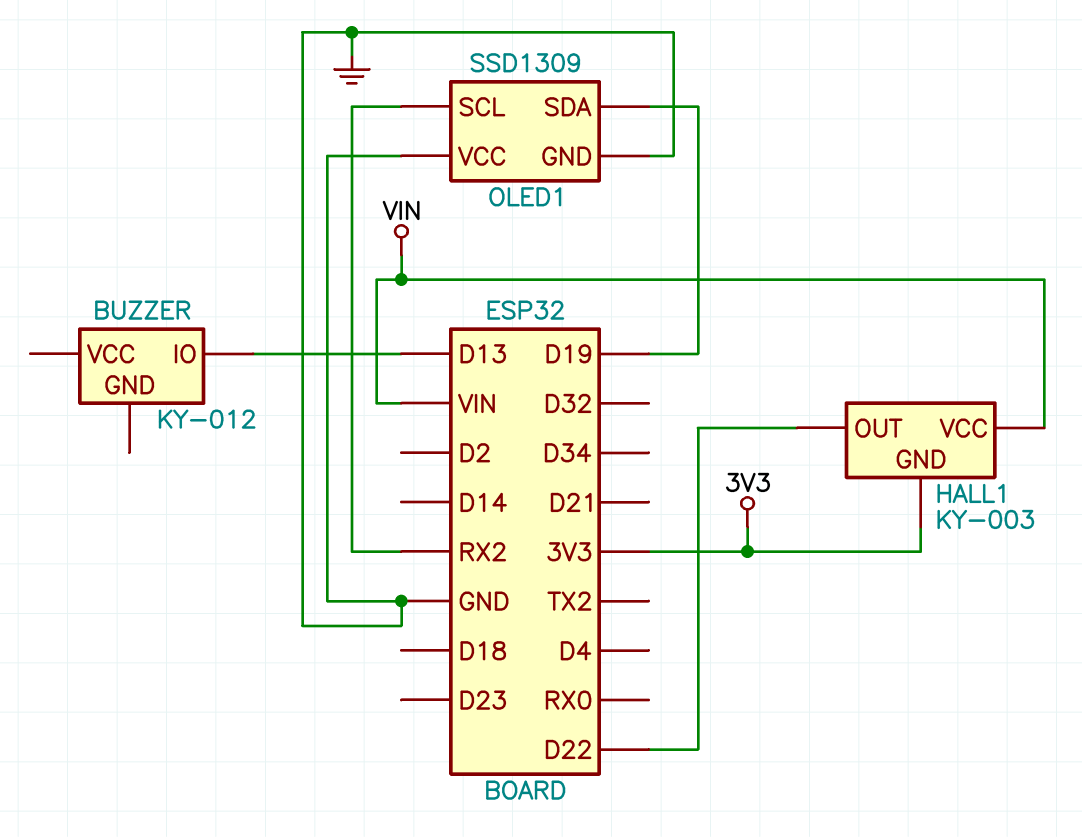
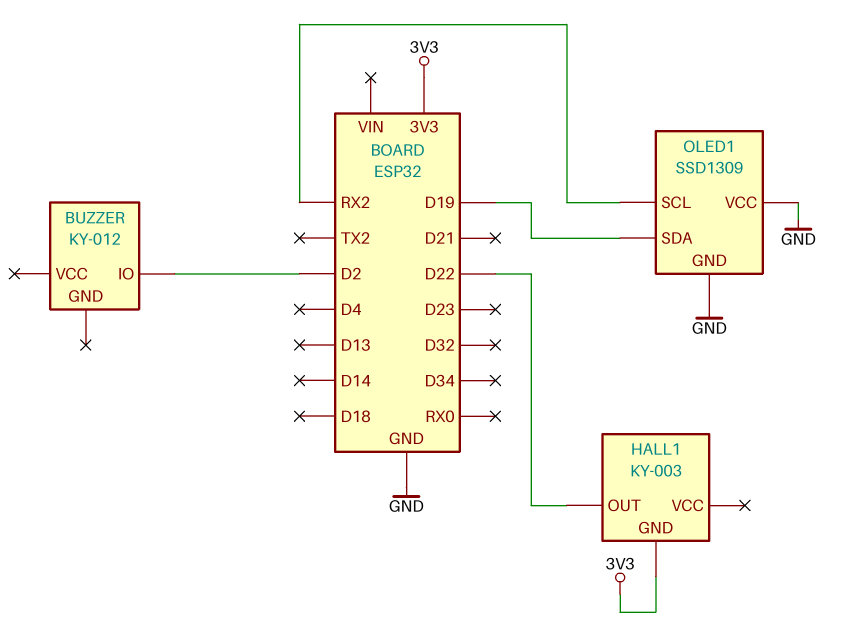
BUZZER pin IO: D13 -> D2
HALL1 pin VCC: VIN -> none

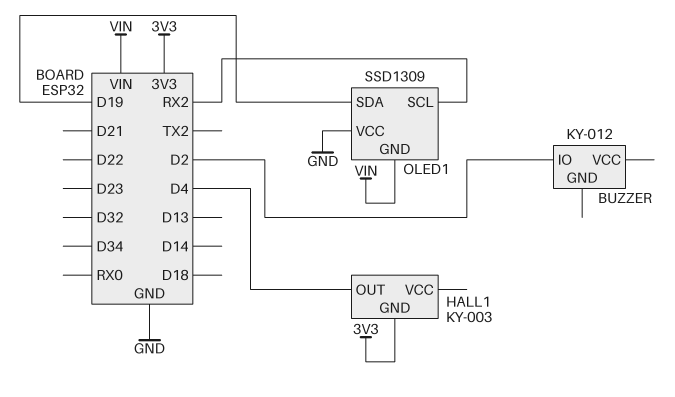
HALL1 pin OUT: D22 -> D4
OLED1 pin GND: GND -> VIN

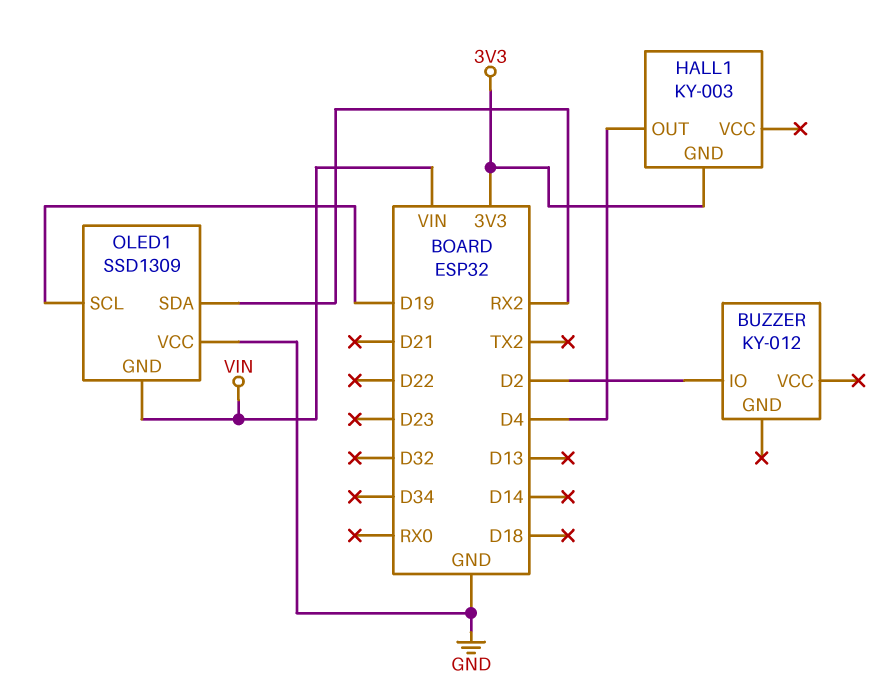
OLED1 pin SCL: RX2 -> D19
OLED1 pin SDA: D19 -> RX2

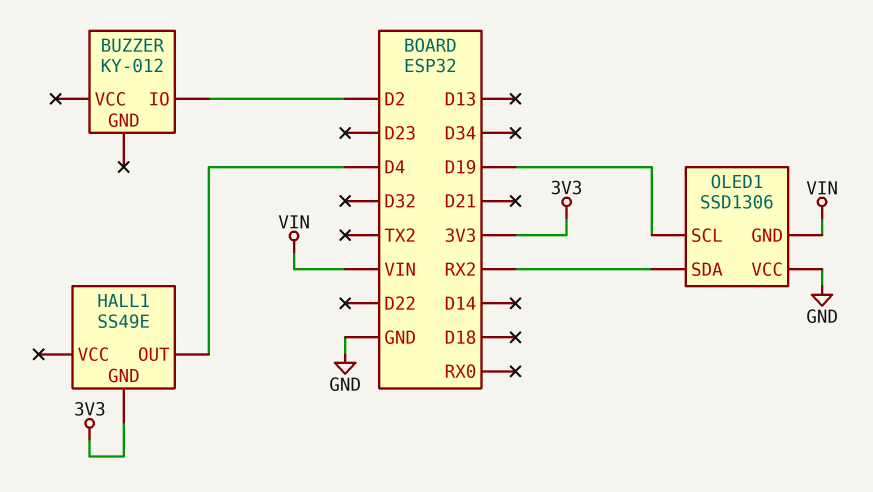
HALL1: KY-003 -> SS49E
OLED1: SSD1309 -> SSD1306

